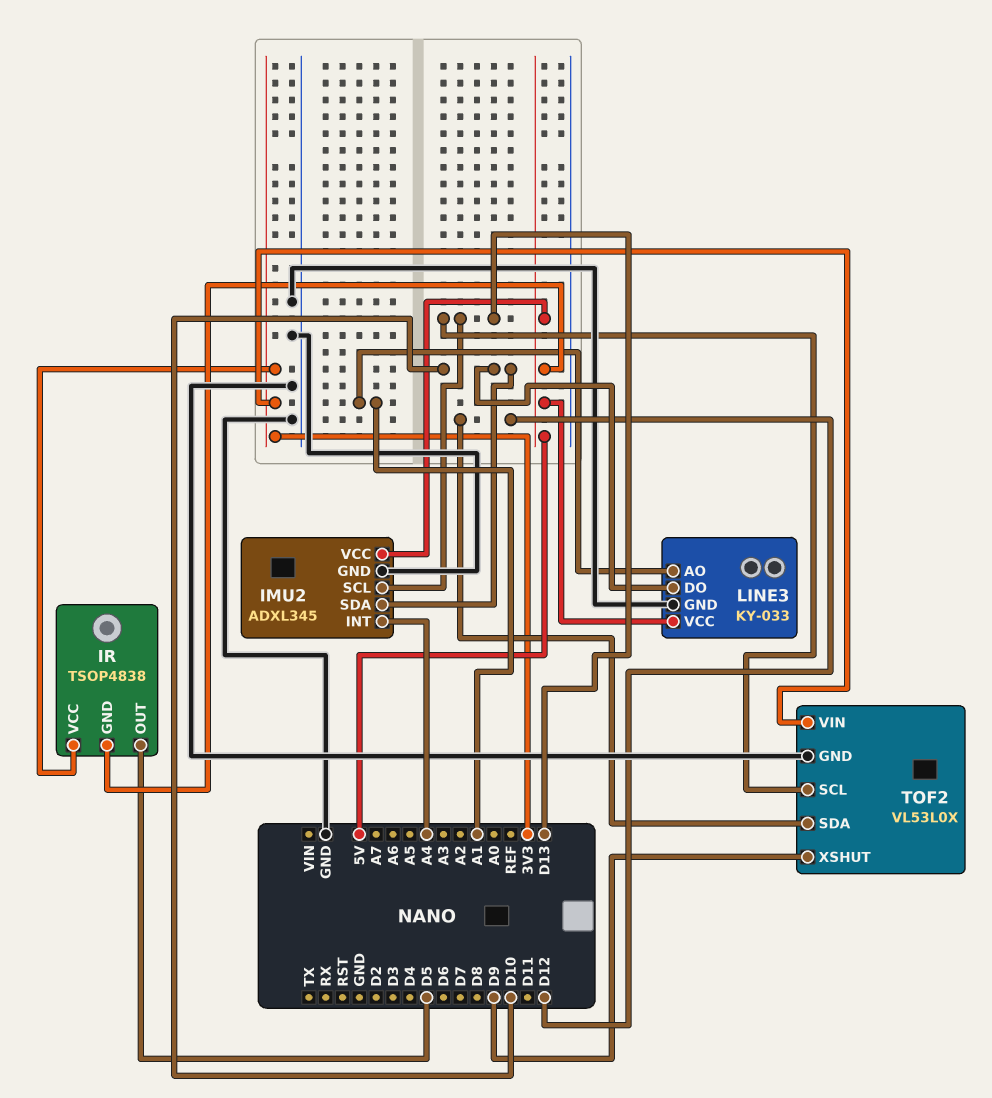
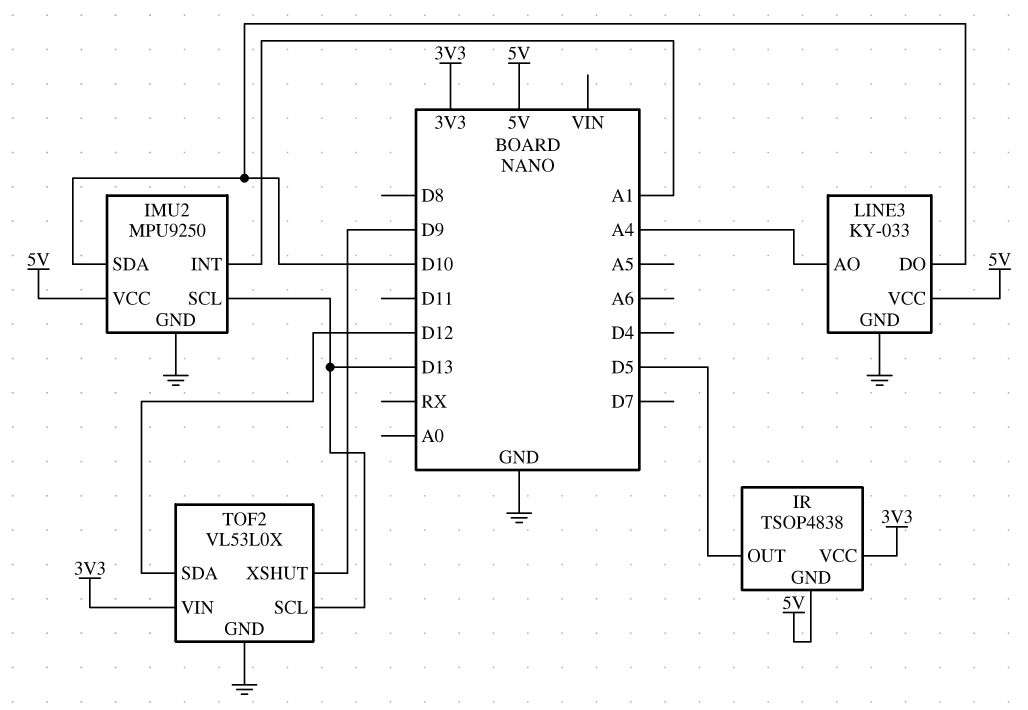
IMU2: ADXL345 -> MPU9250
IMU2 pin INT: A4 -> A1
LINE3 pin AO: A1 -> A4

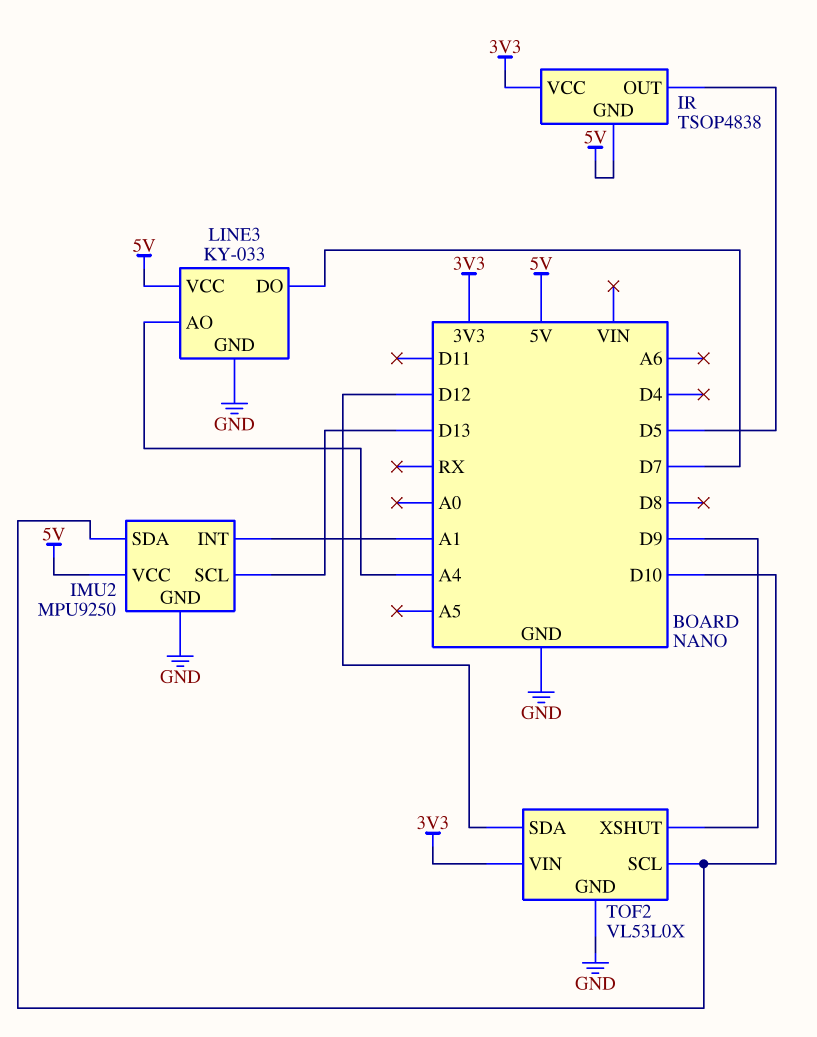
LINE3 pin DO: D10 -> D7
TOF2 pin SCL: D13 -> D10

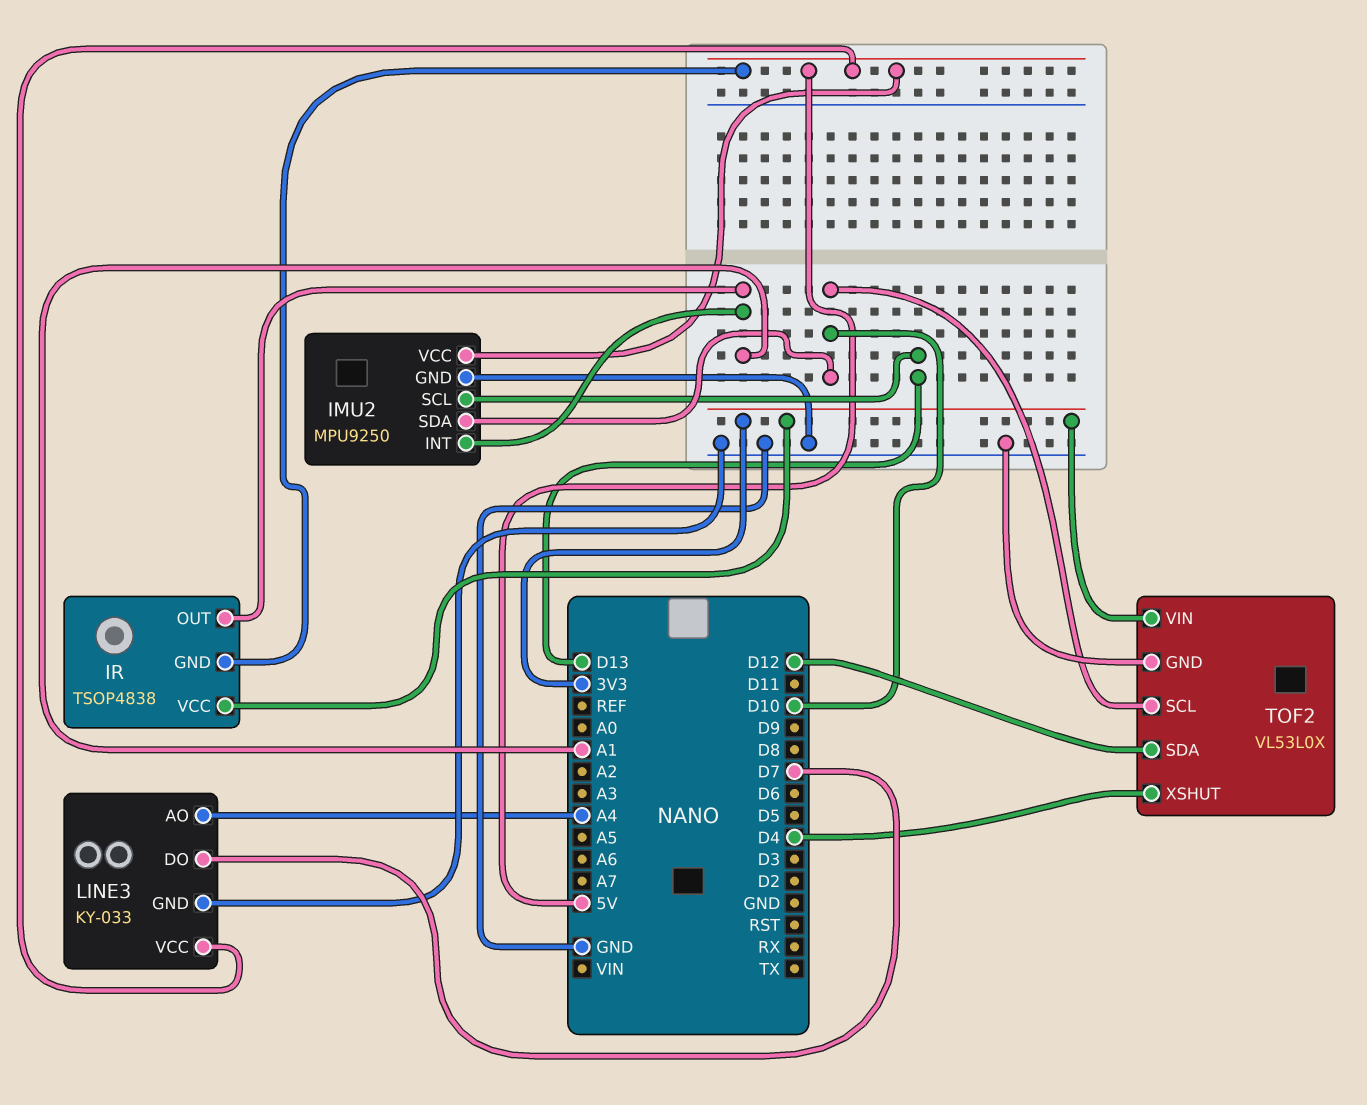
IR pin OUT: D5 -> A1
TOF2 pin XSHUT: D9 -> D4

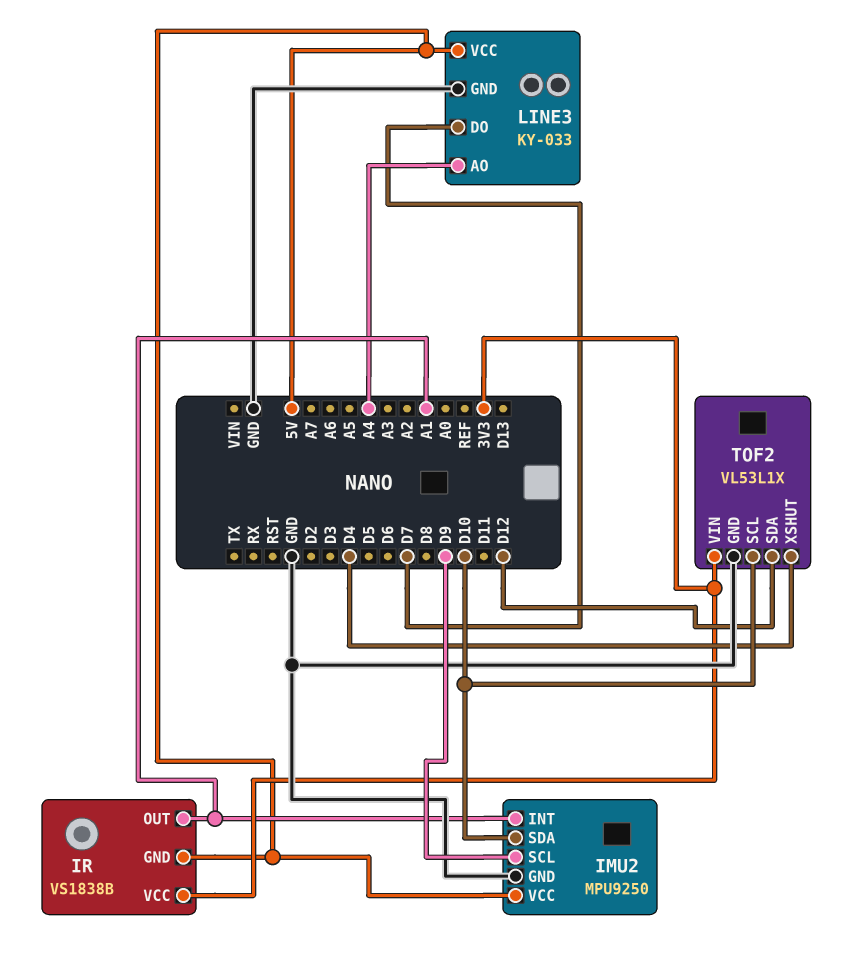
IMU2 pin SCL: D13 -> D9
IR: TSOP4838 -> VS1838B
TOF2: VL53L0X -> VL53L1X

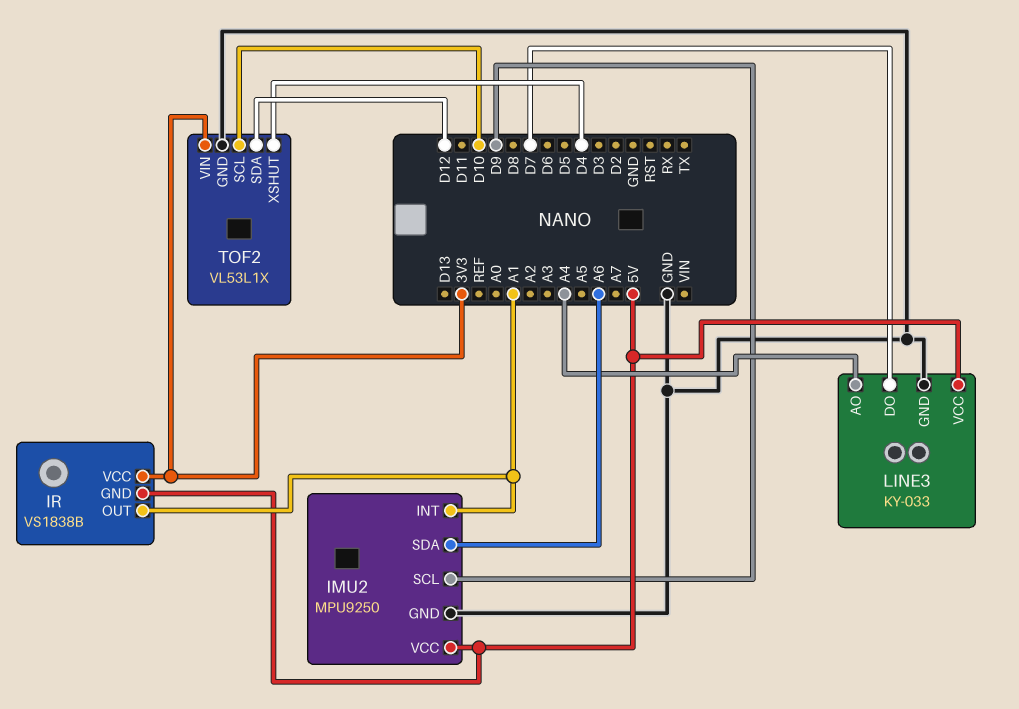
IMU2 pin SDA: D10 -> A6

